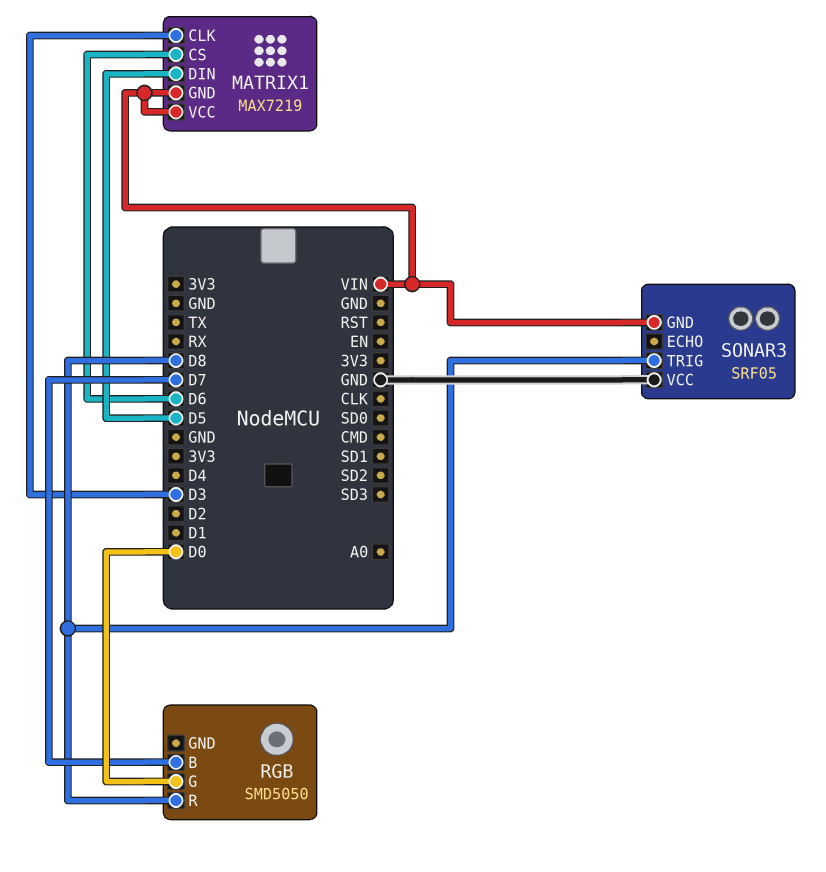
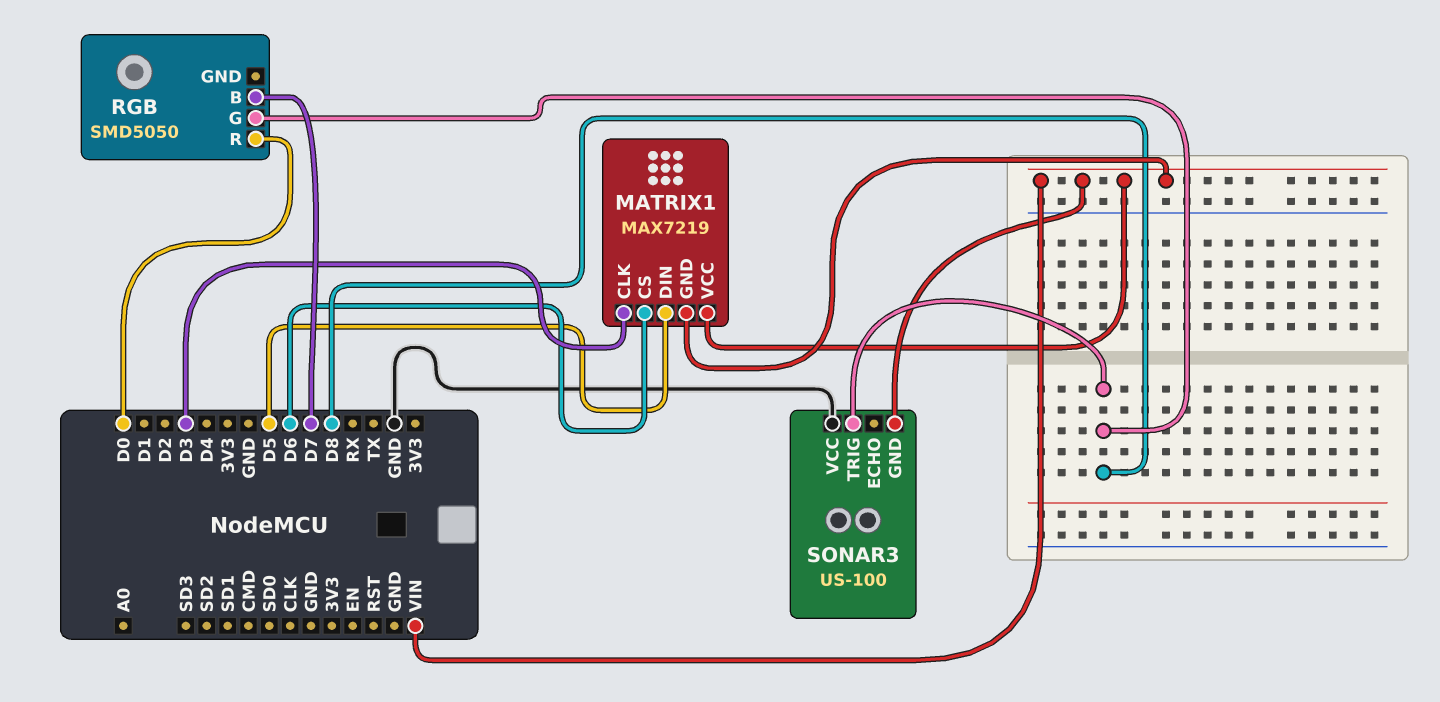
RGB pin G: D0 -> D8
RGB pin R: D8 -> D0
SONAR3: SRF05 -> US-100

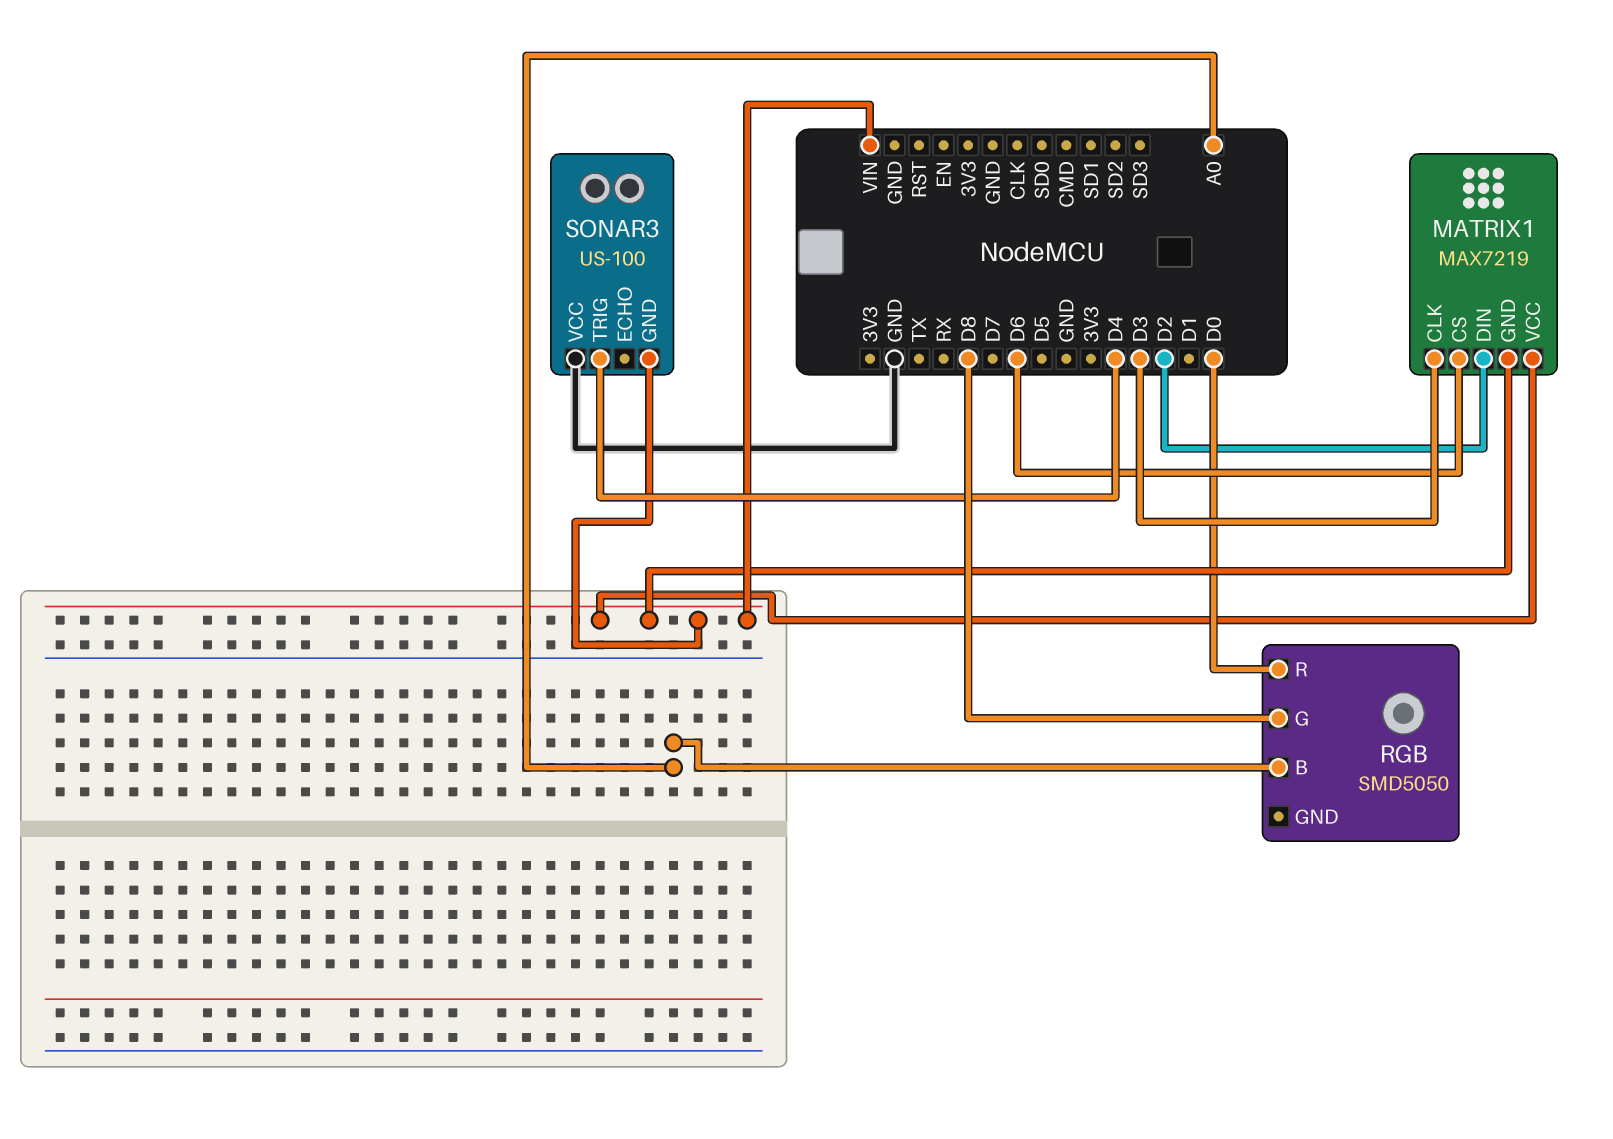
MATRIX1 pin DIN: D5 -> D2
RGB pin B: D7 -> A0
SONAR3 pin TRIG: D8 -> D4

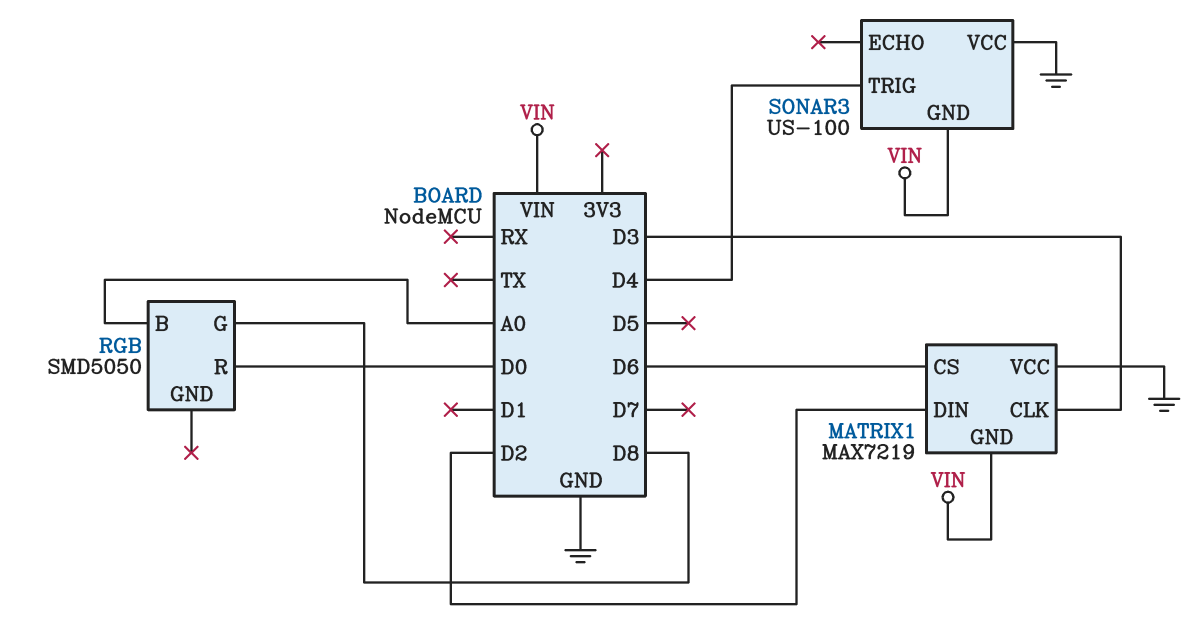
MATRIX1 pin VCC: VIN -> GND

